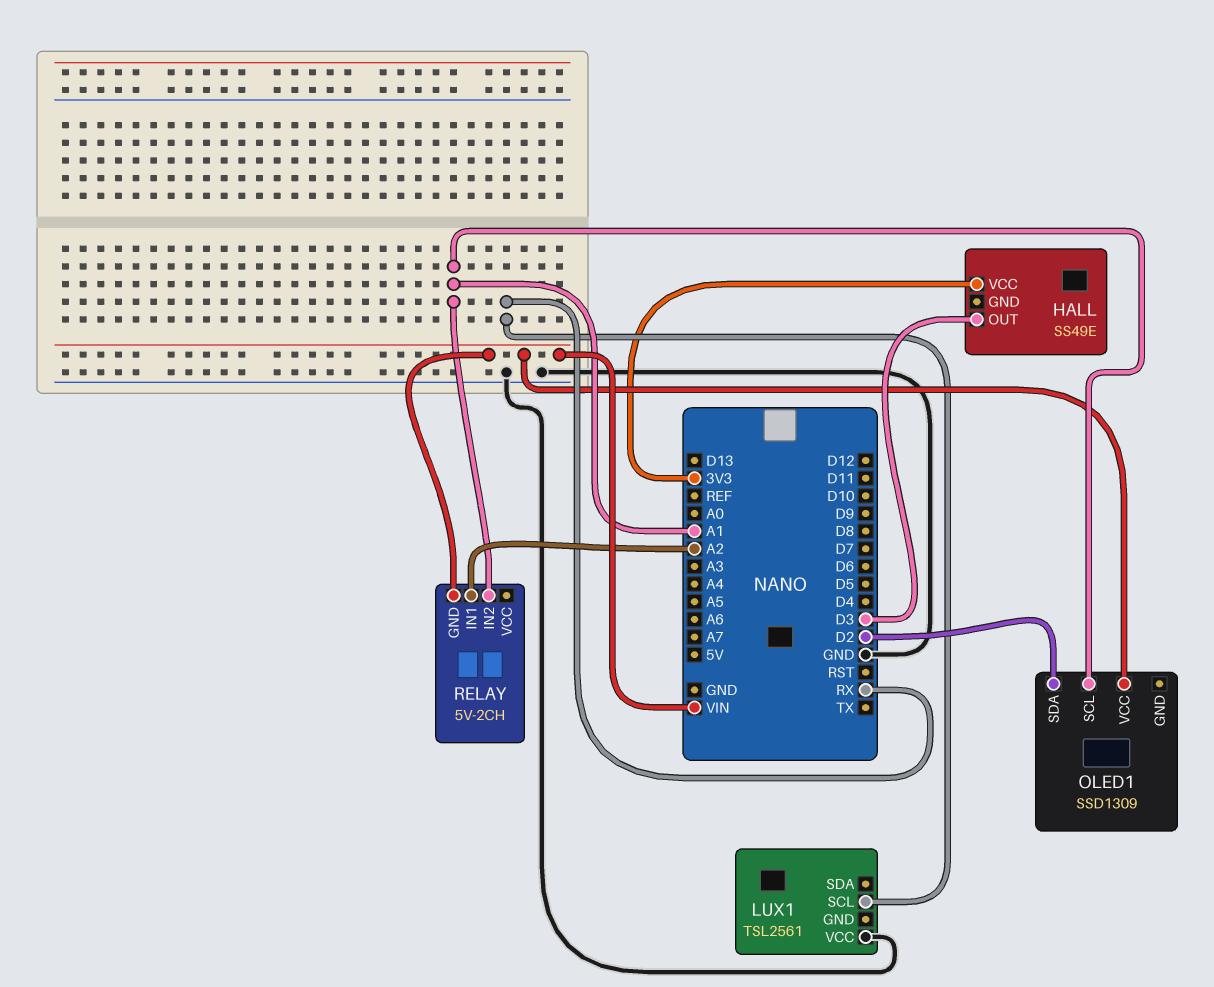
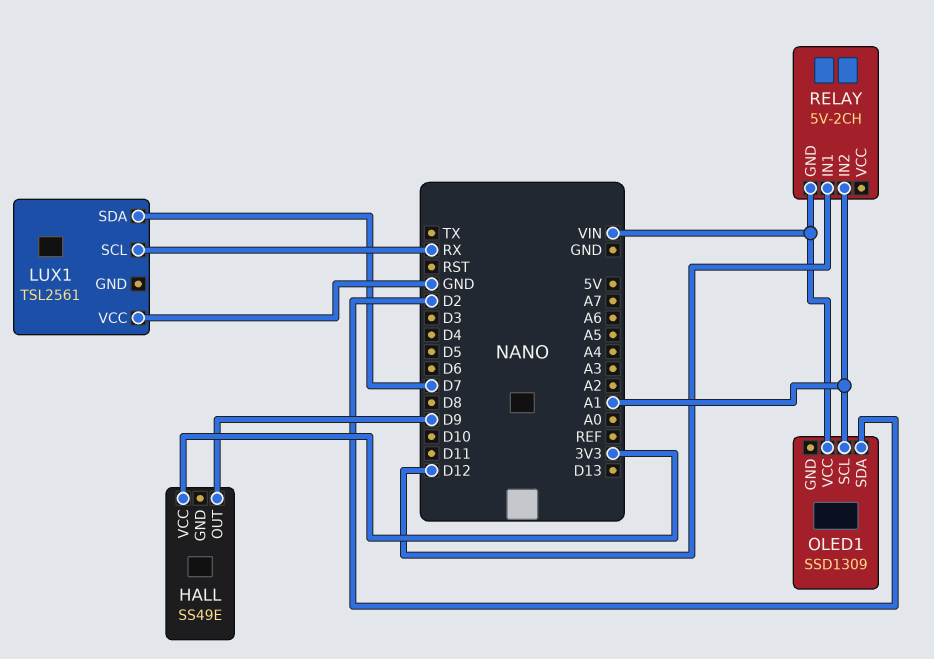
HALL pin OUT: D3 -> D9
LUX1 pin SDA: none -> D7
RELAY pin IN1: A2 -> D12

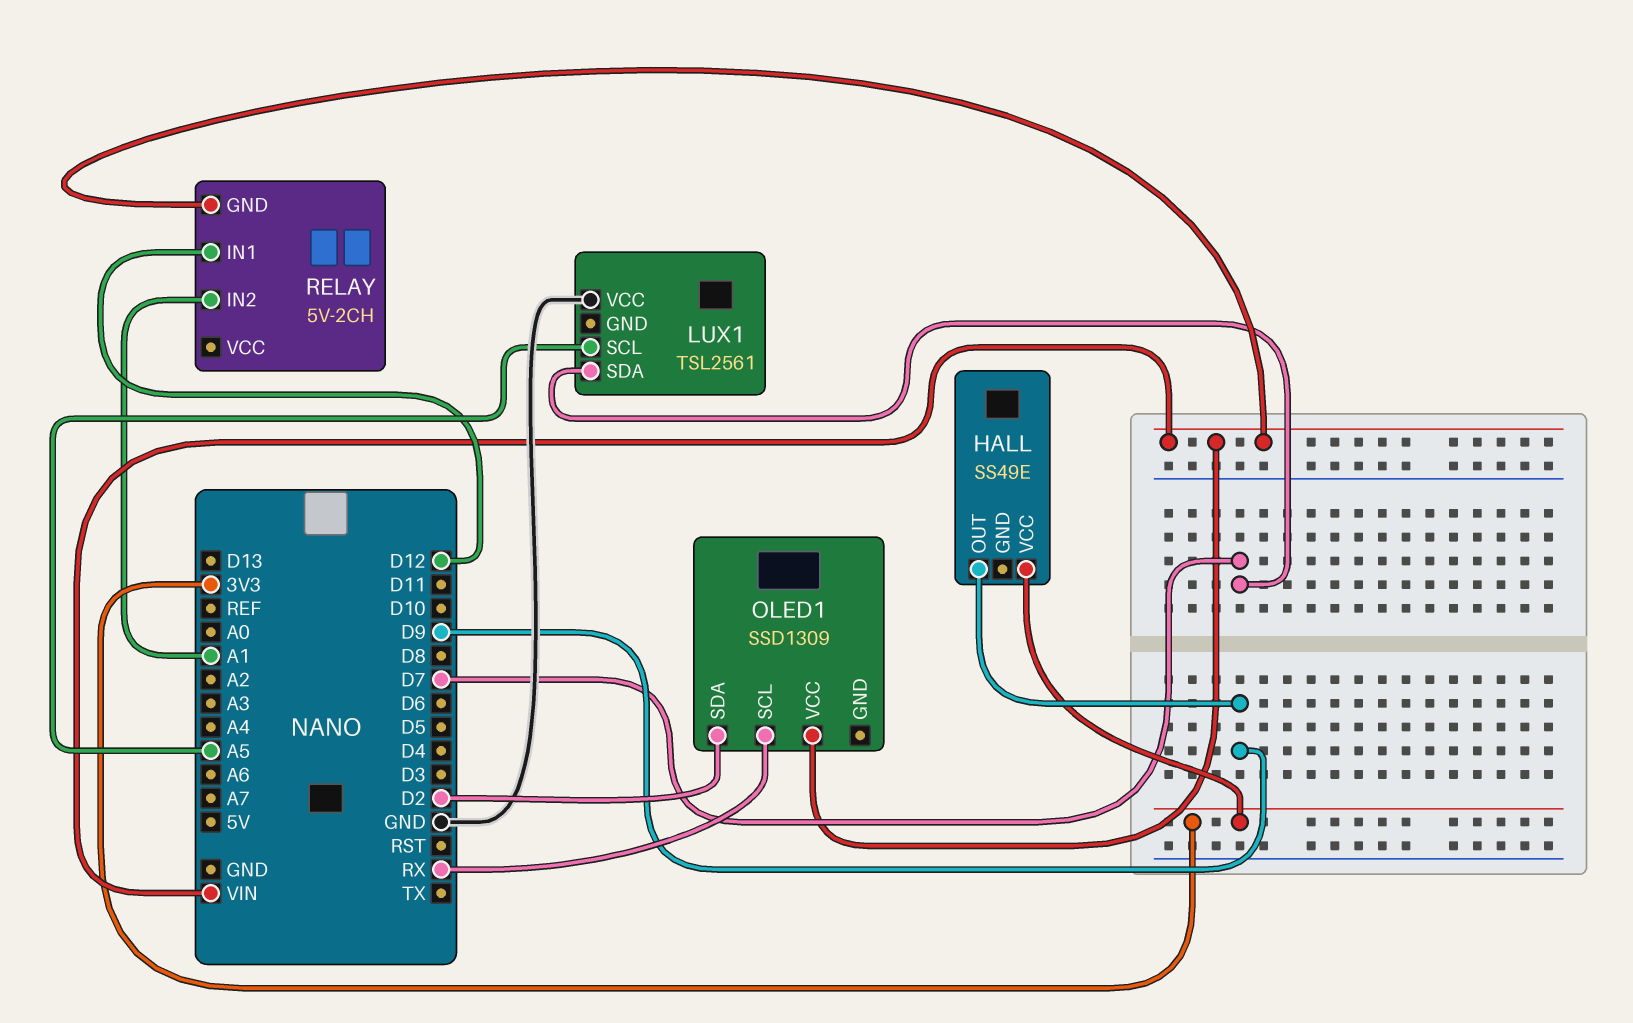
LUX1 pin SCL: RX -> A5
OLED1 pin SCL: A1 -> RX

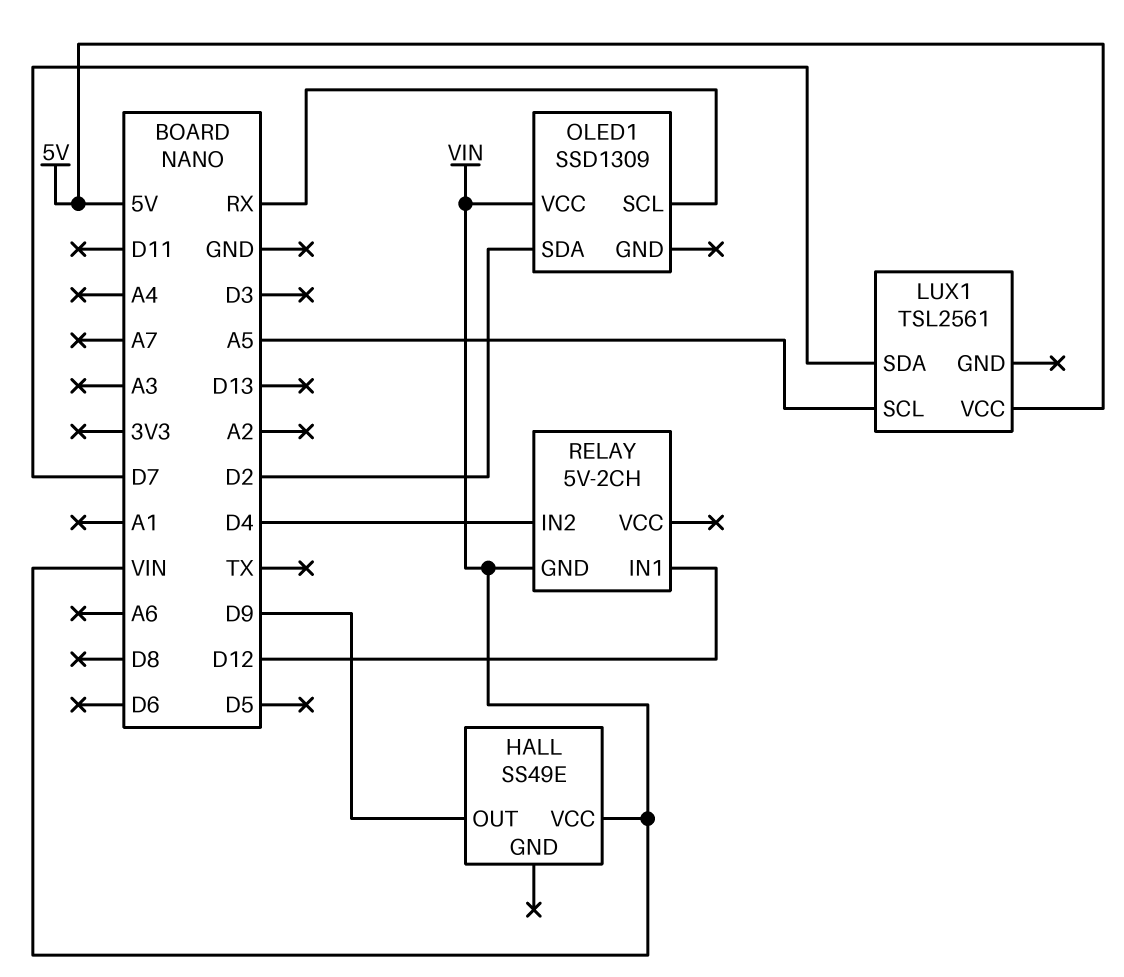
HALL pin VCC: 3V3 -> VIN
LUX1 pin VCC: GND -> 5V
RELAY pin IN2: A1 -> D4

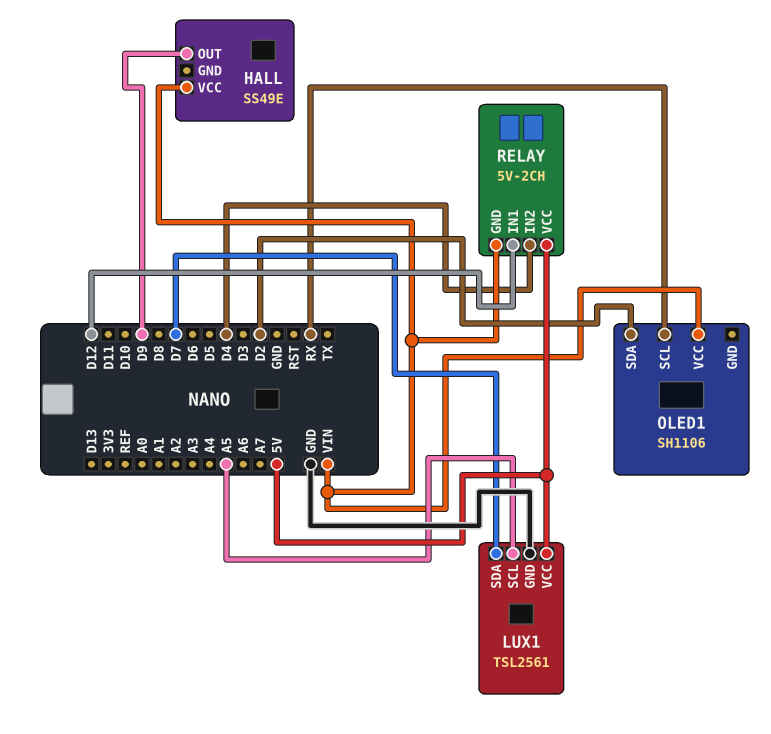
LUX1 pin GND: none -> GND
OLED1: SSD1309 -> SH1106
RELAY pin VCC: none -> 5V

